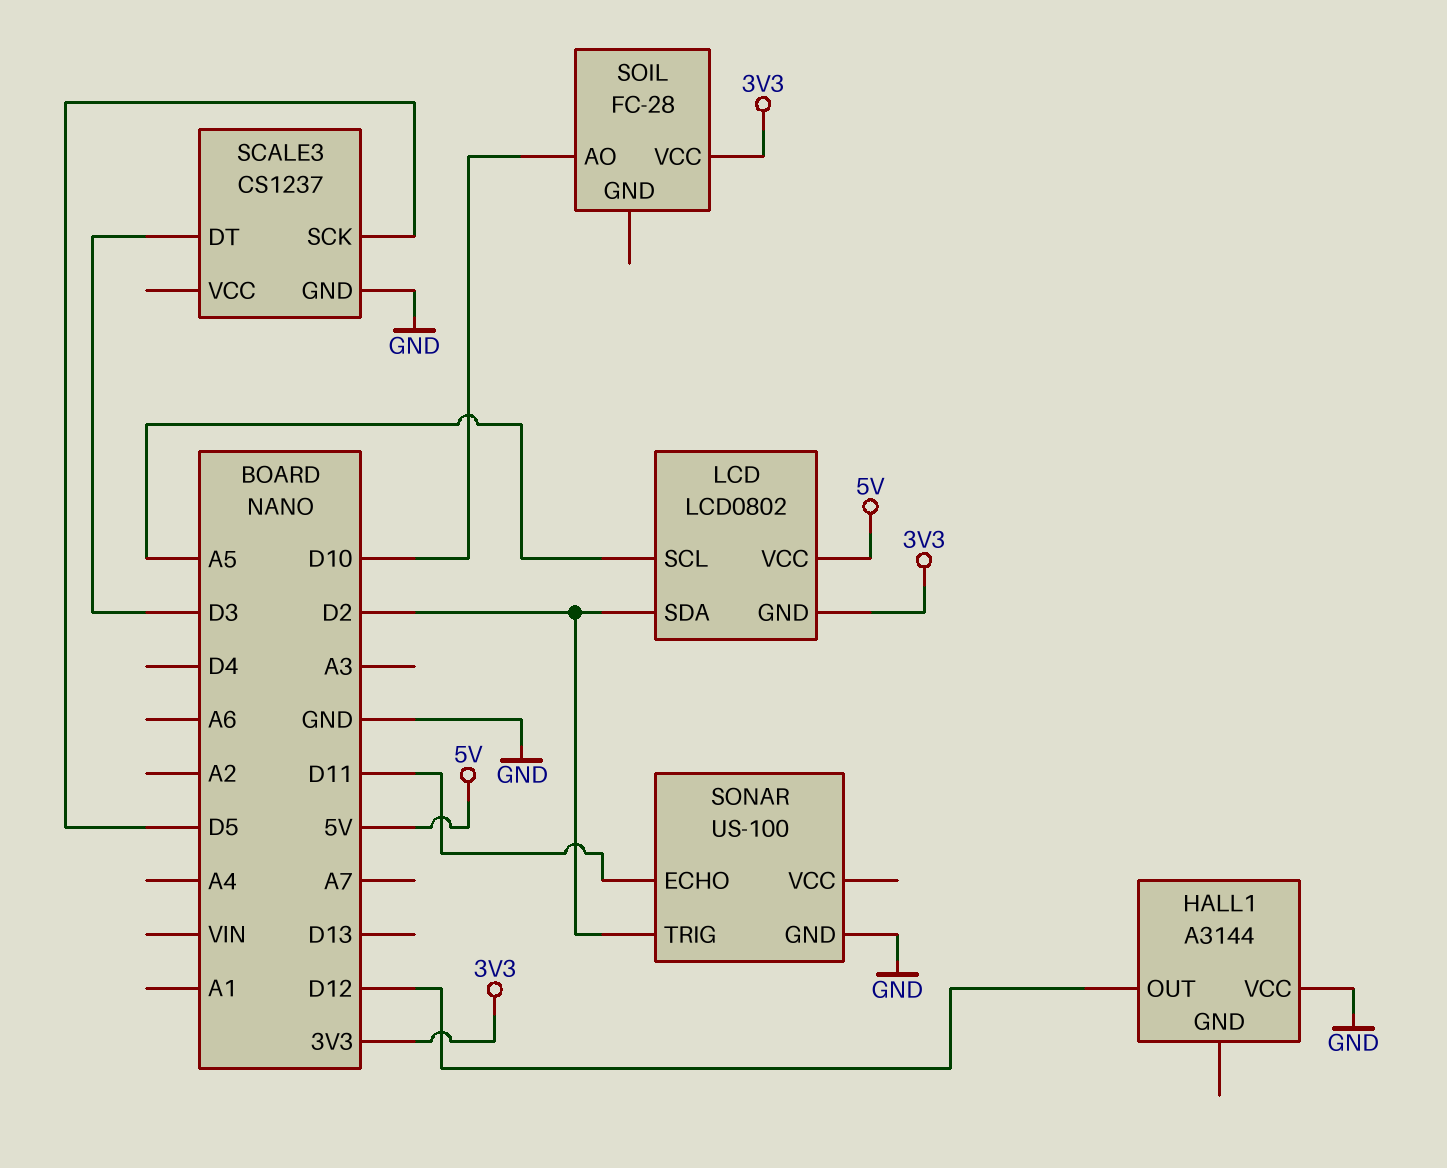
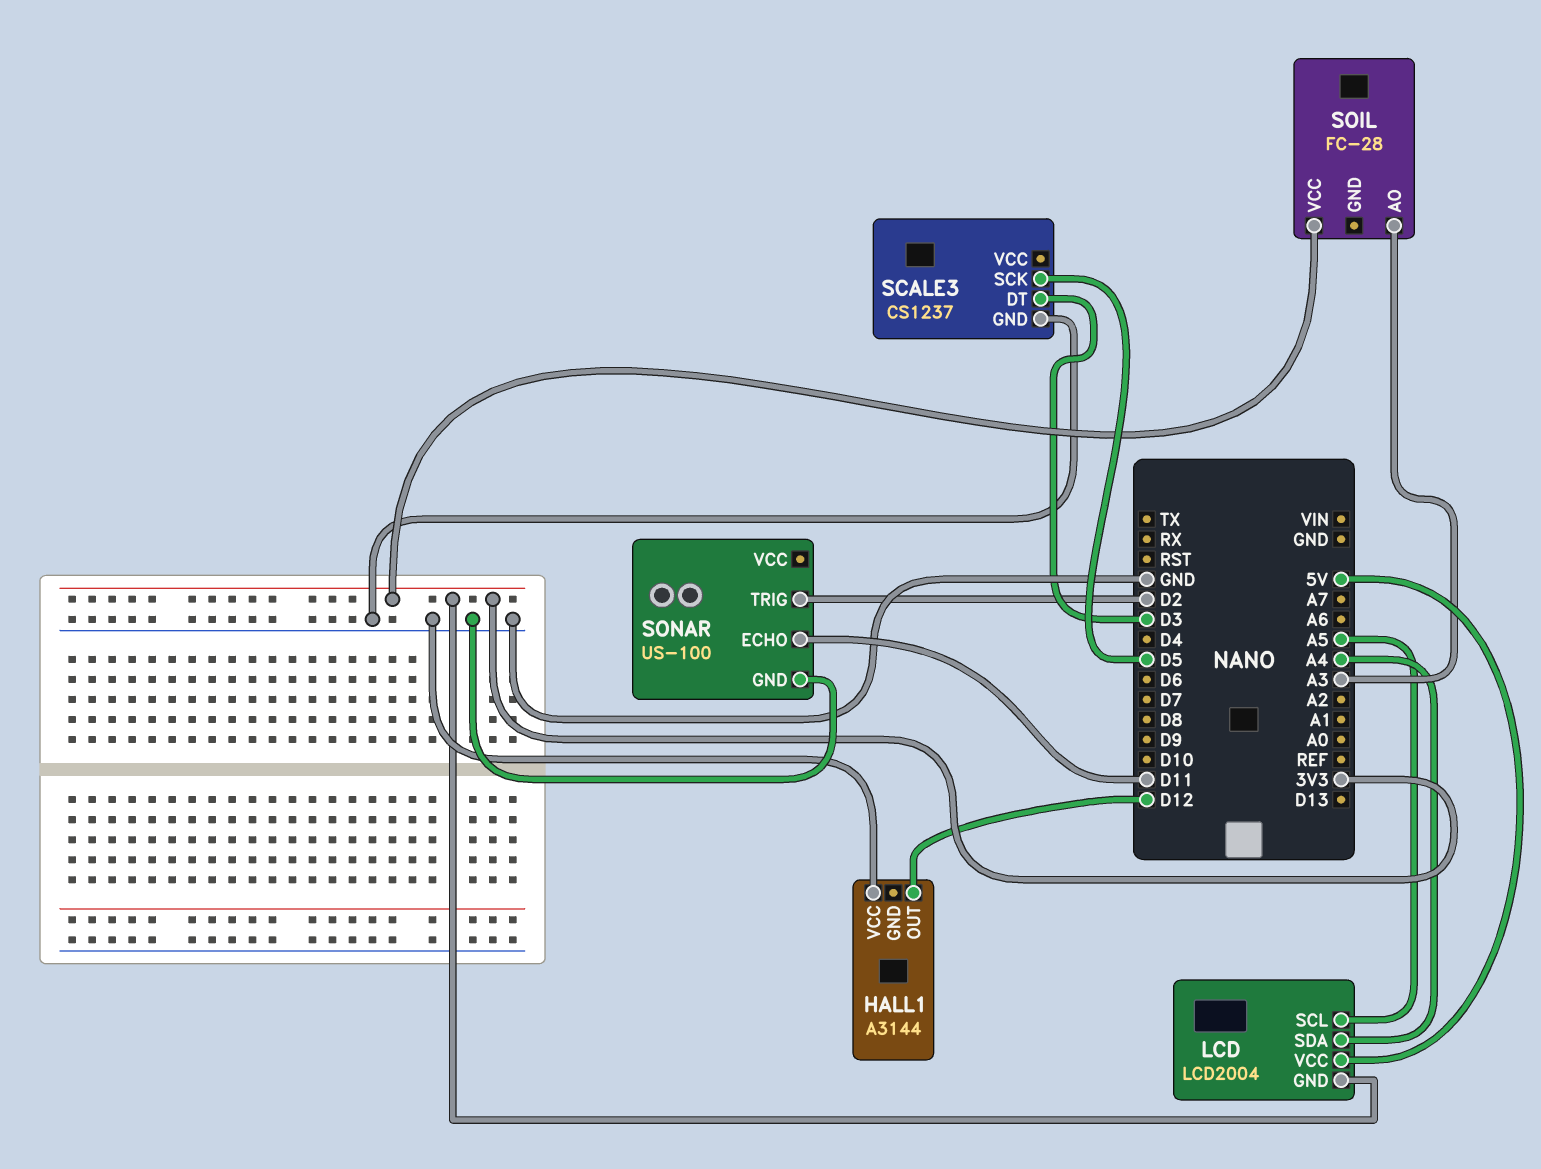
LCD: LCD0802 -> LCD2004
LCD pin SDA: D2 -> A4
SOIL pin AO: D10 -> A3

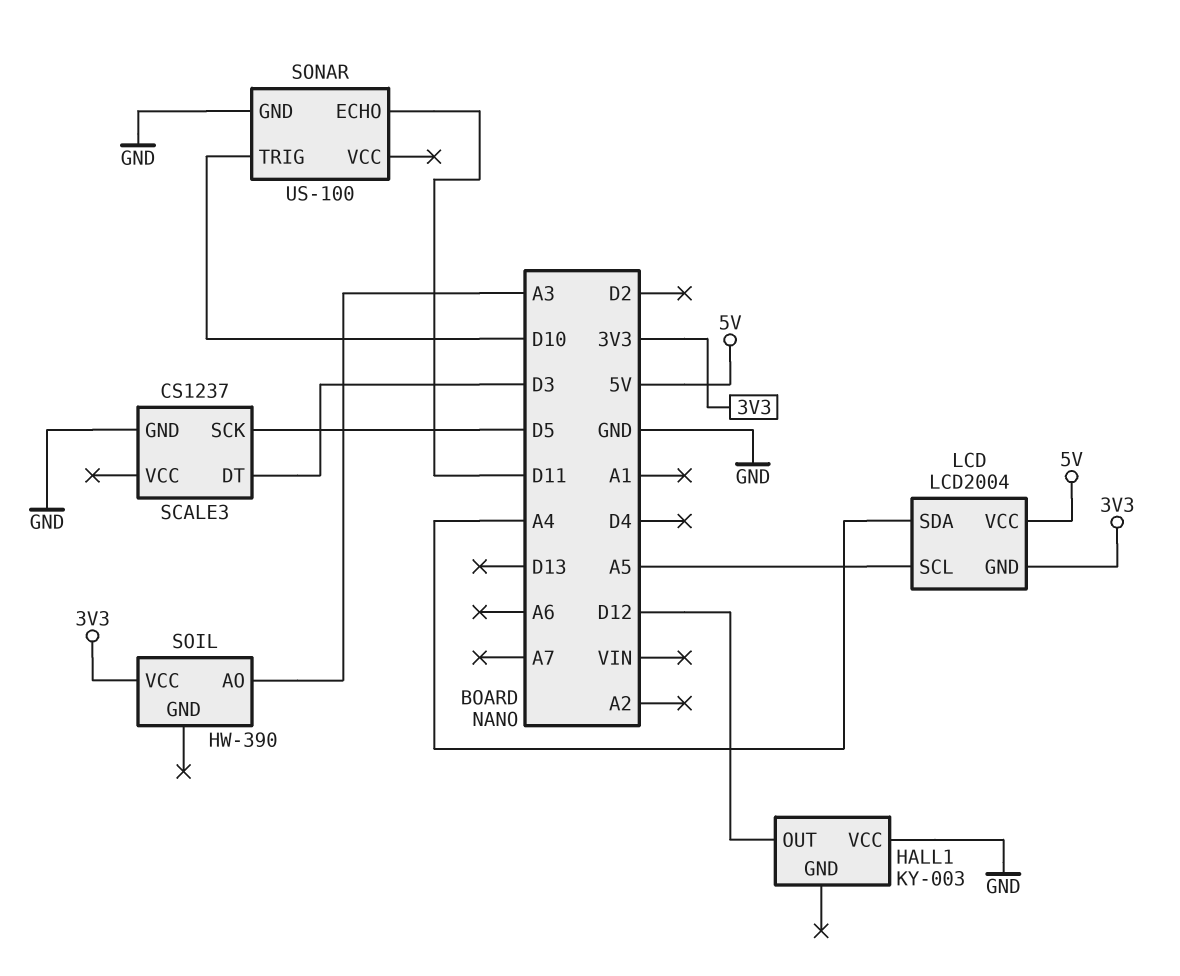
HALL1: A3144 -> KY-003
SOIL: FC-28 -> HW-390
SONAR pin TRIG: D2 -> D10

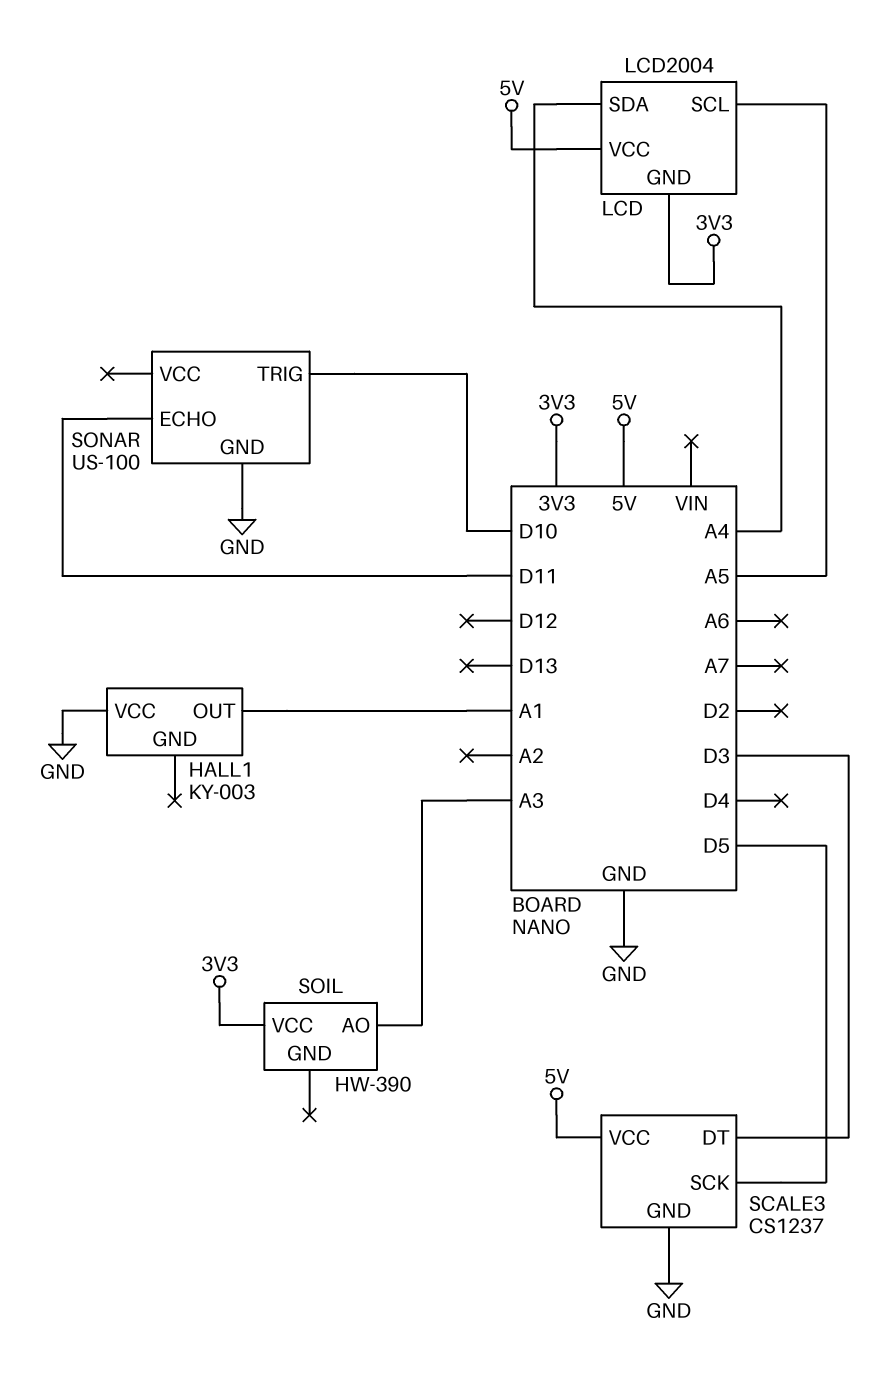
HALL1 pin OUT: D12 -> A1
SCALE3 pin VCC: none -> 5V

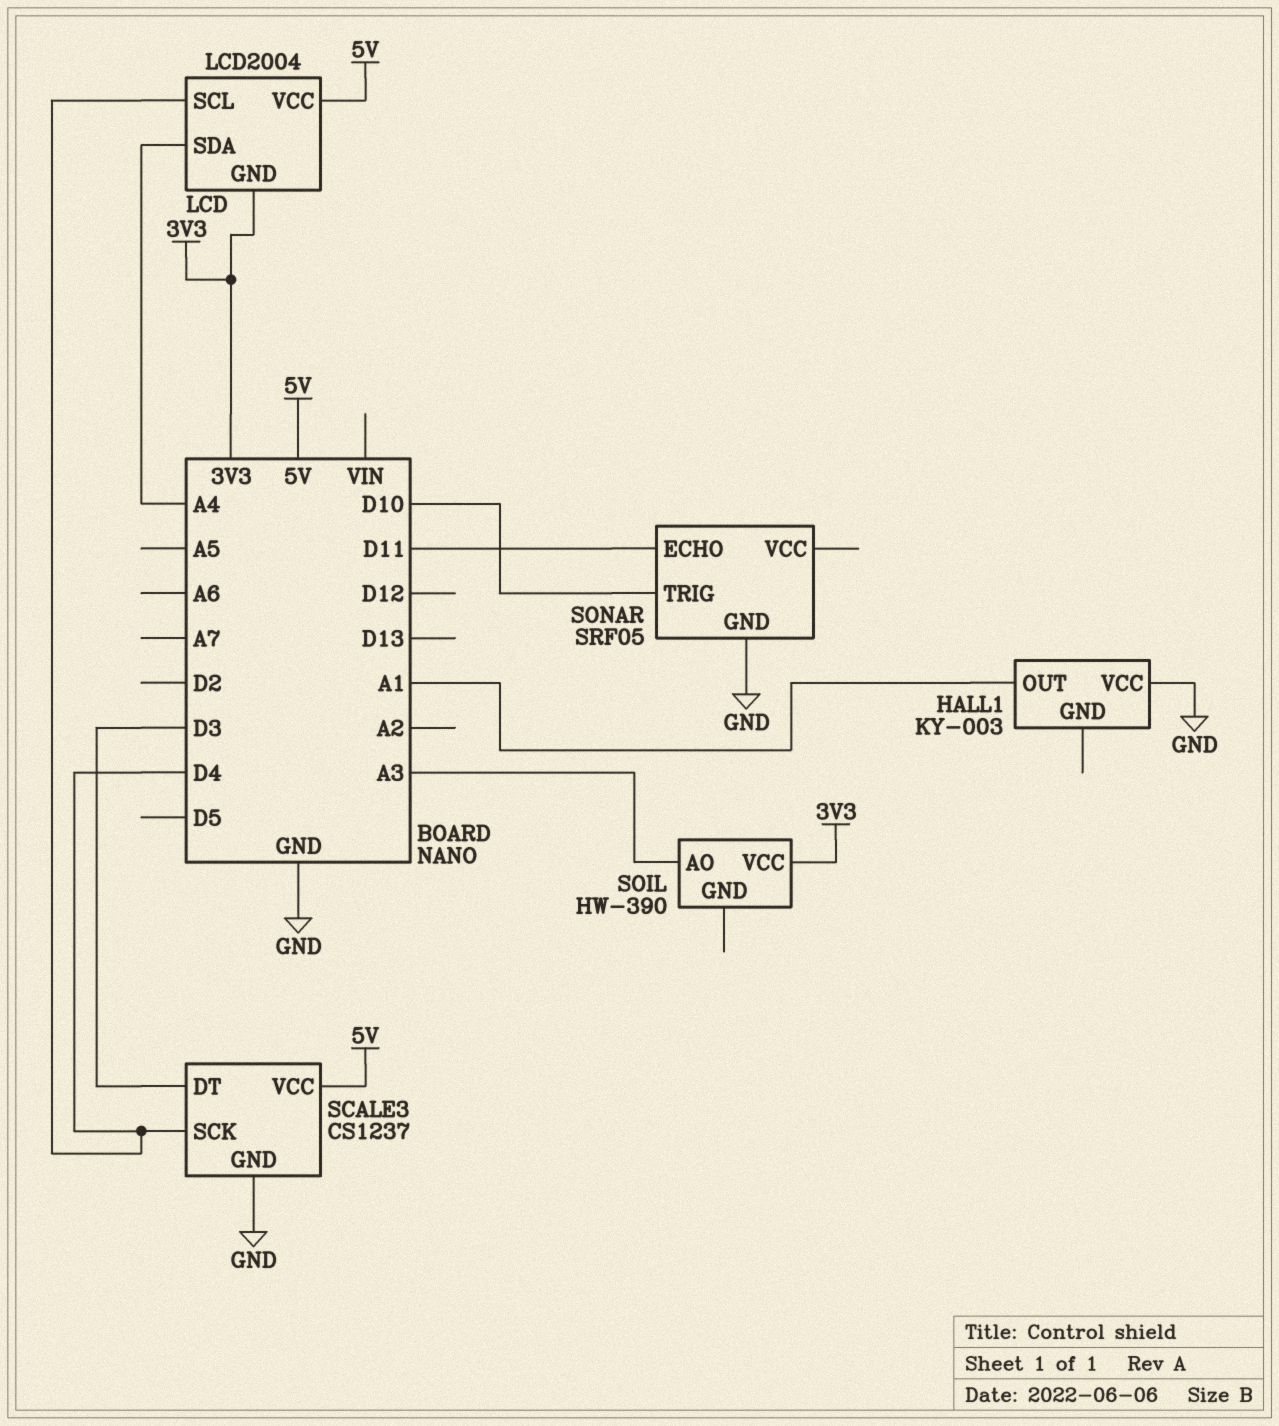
LCD pin SCL: A5 -> D4
SCALE3 pin SCK: D5 -> D4
SONAR: US-100 -> SRF05

